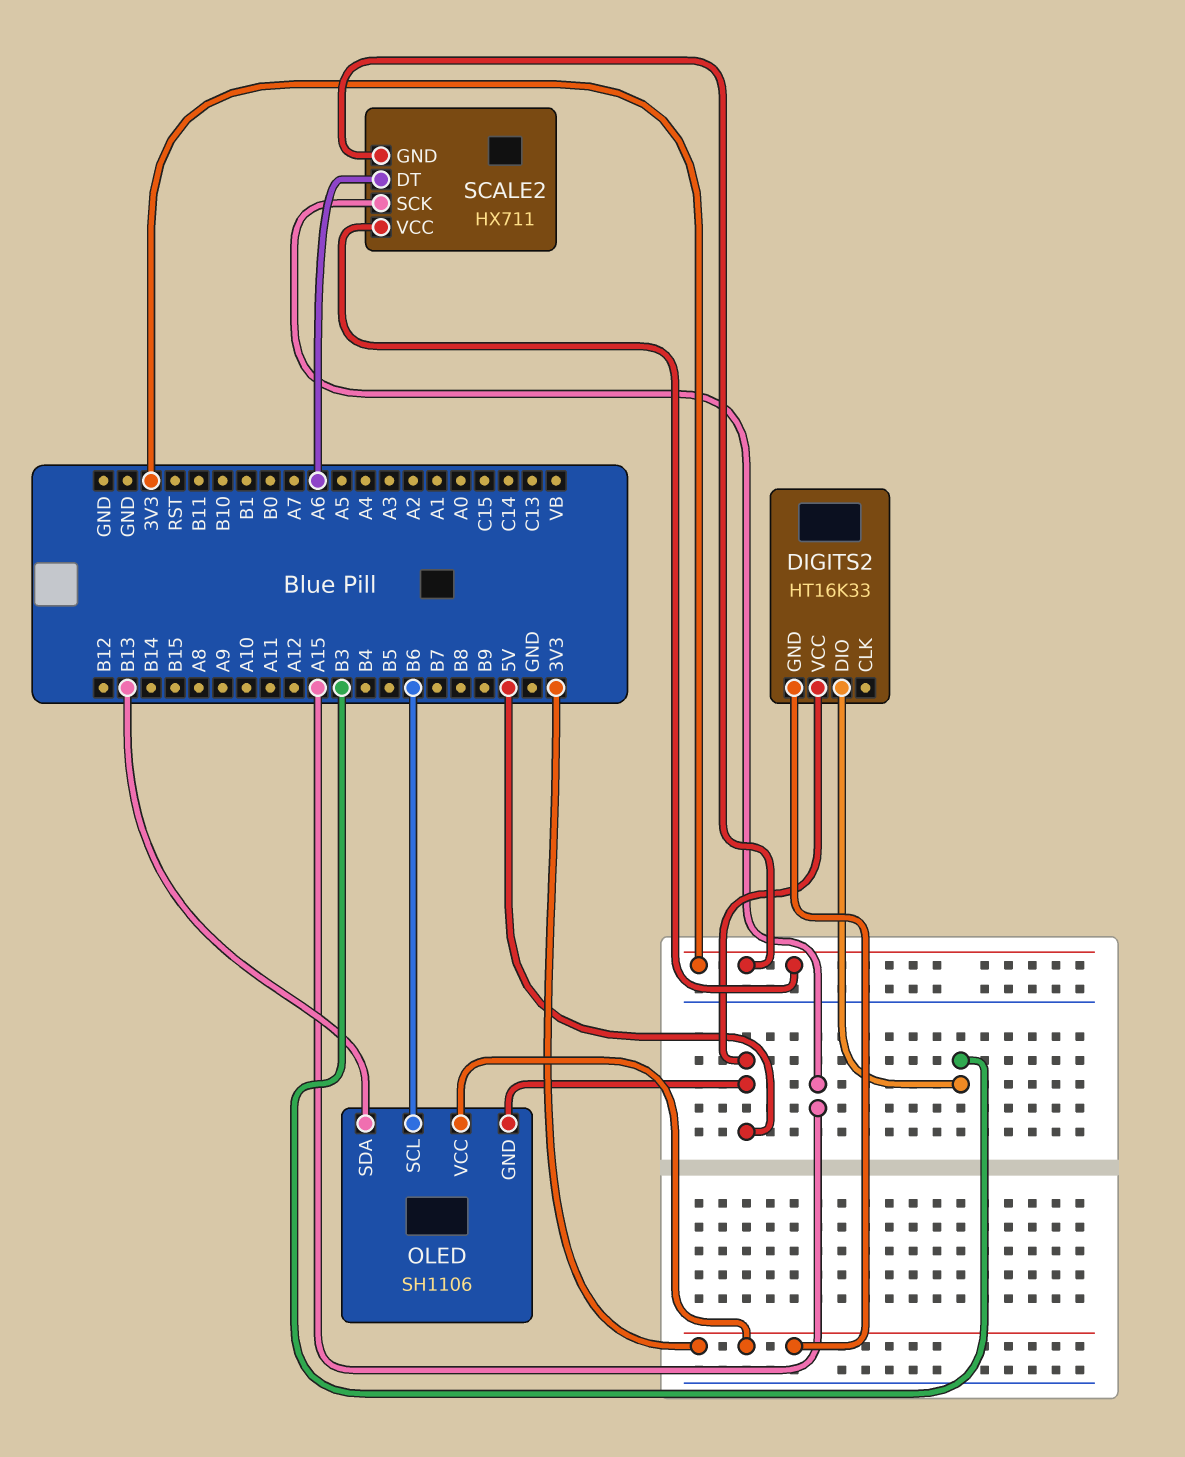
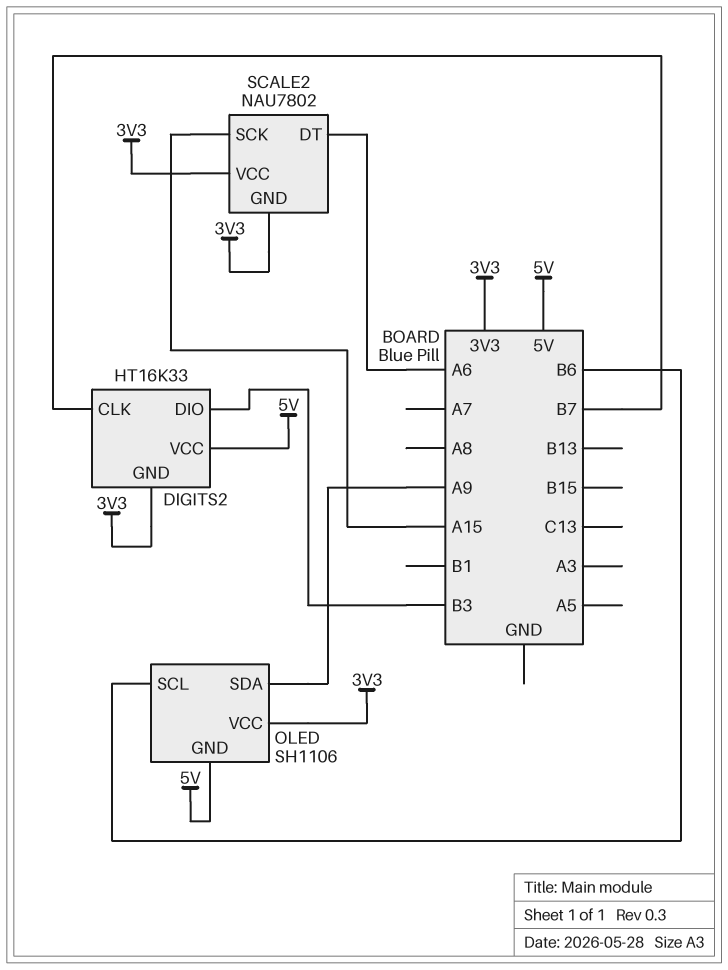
DIGITS2 pin CLK: none -> B7
OLED pin SDA: B13 -> A9
SCALE2: HX711 -> NAU7802

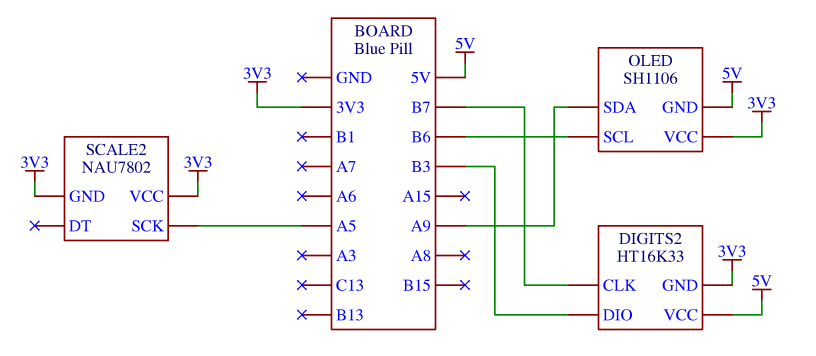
SCALE2 pin DT: A6 -> none
SCALE2 pin SCK: A15 -> A5

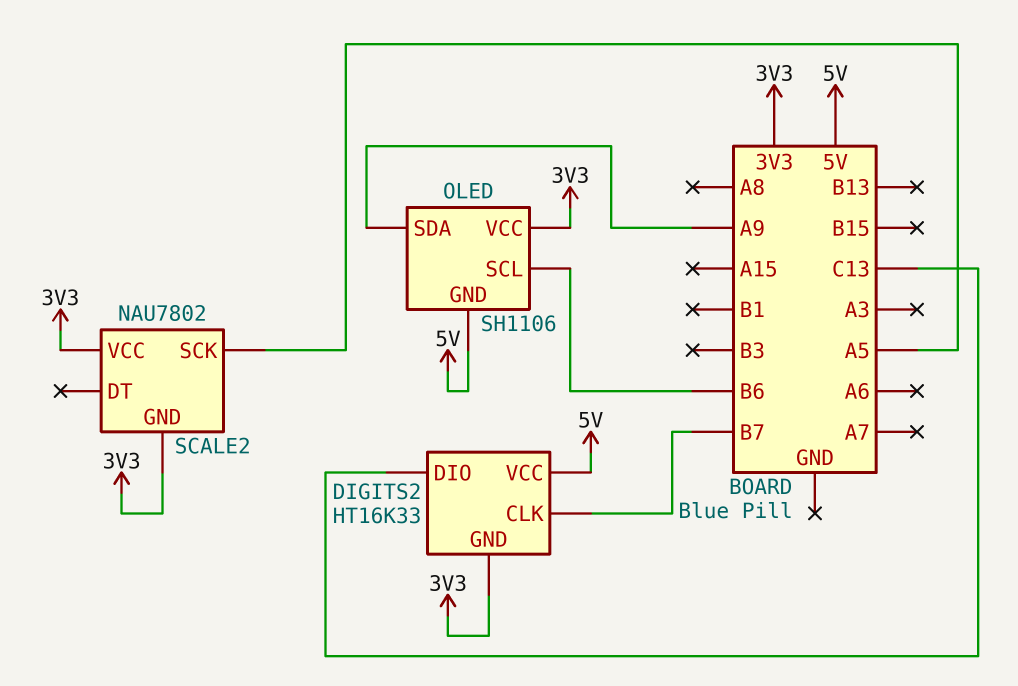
DIGITS2 pin DIO: B3 -> C13

